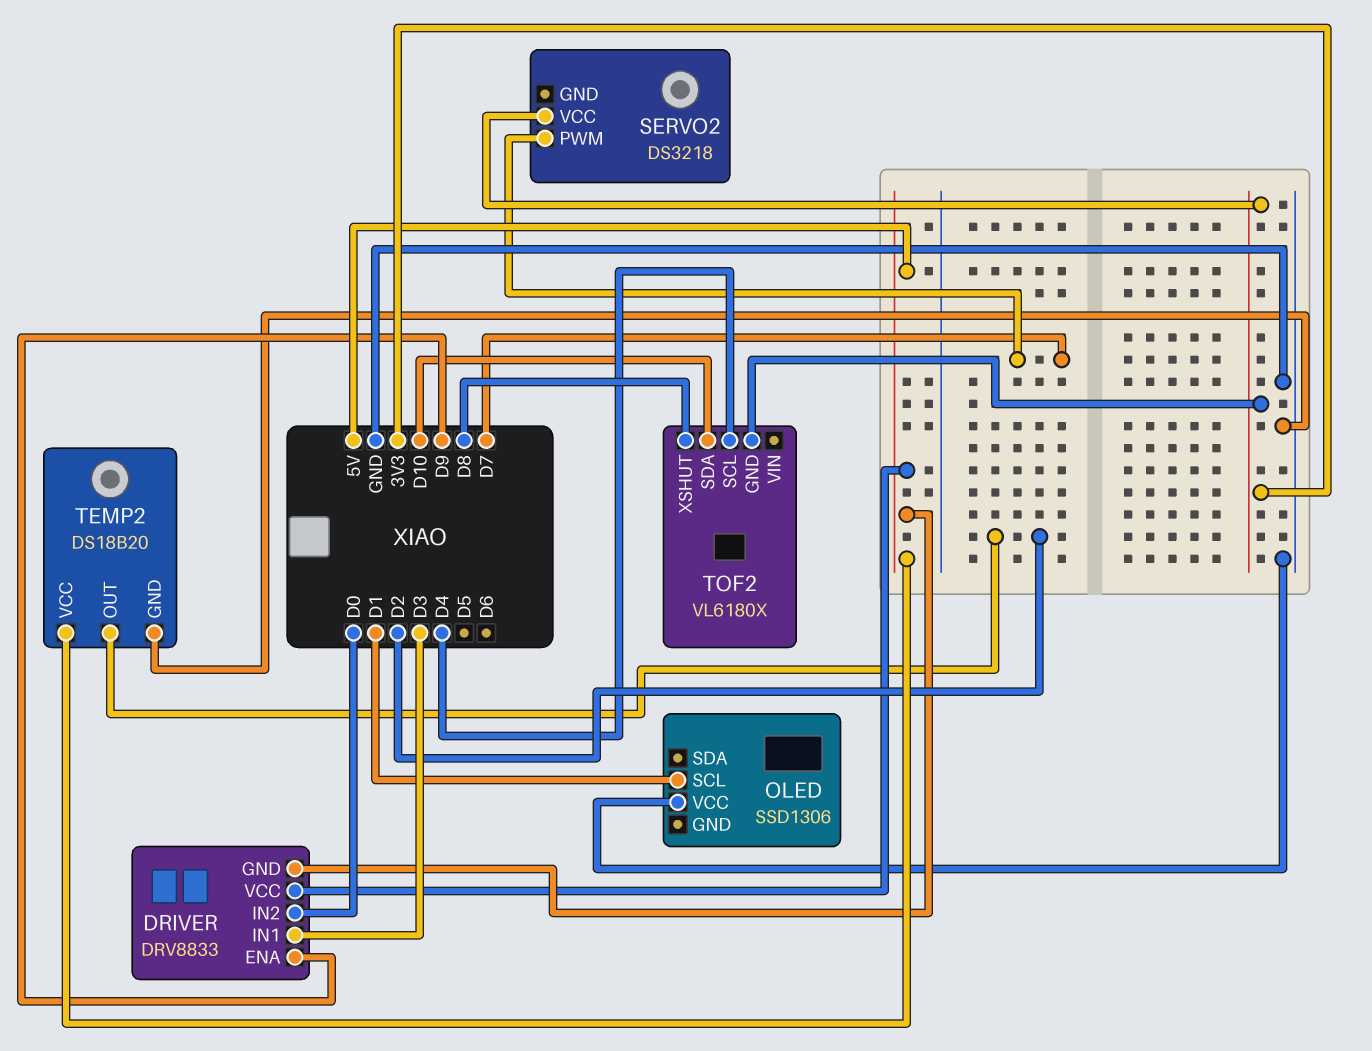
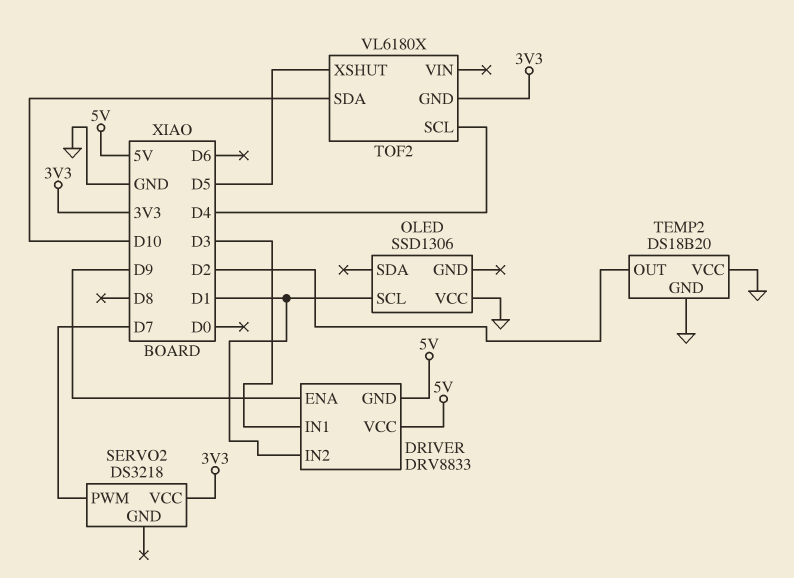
DRIVER pin IN2: D0 -> D1
TEMP2 pin VCC: 5V -> GND
TOF2 pin XSHUT: D8 -> D5

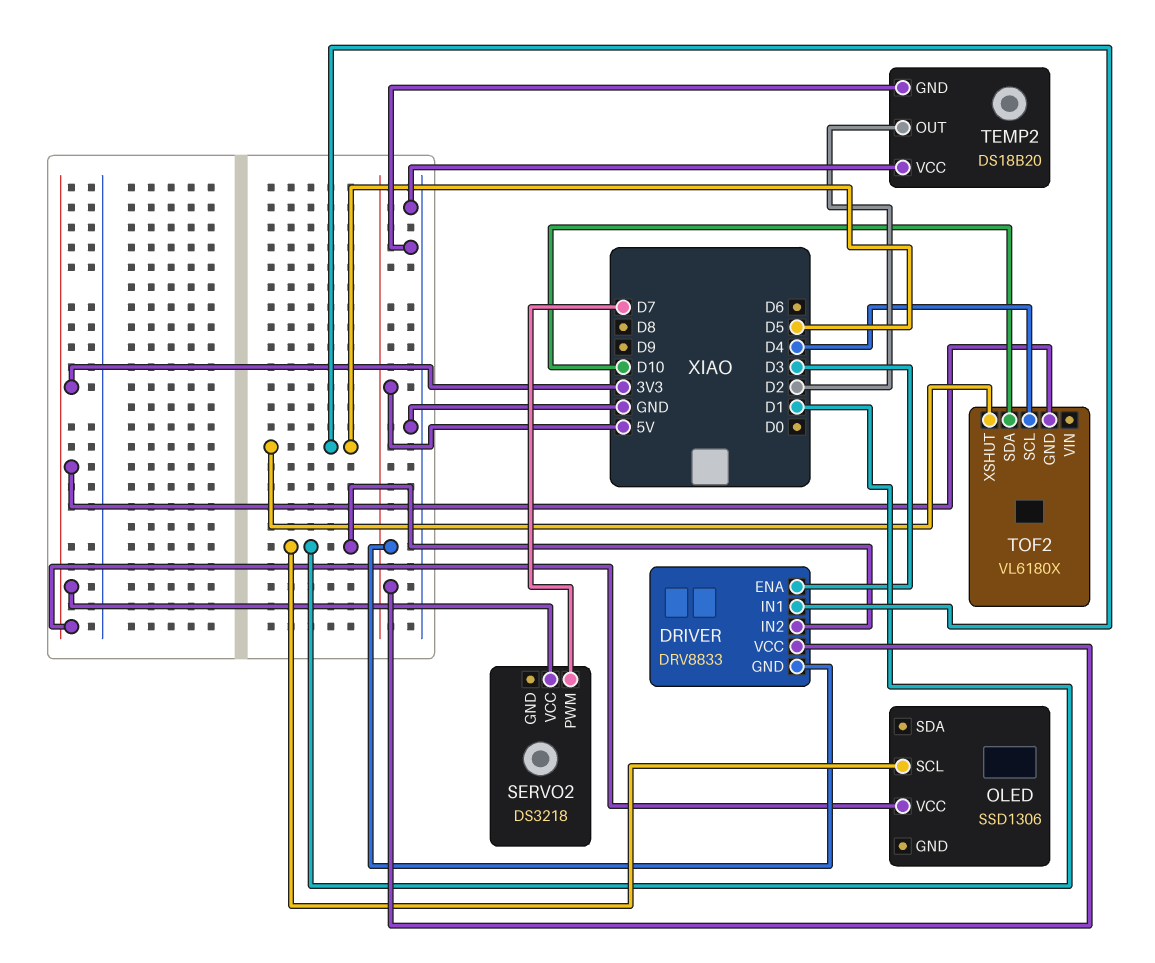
DRIVER pin ENA: D9 -> D3
DRIVER pin IN1: D3 -> D5
OLED pin VCC: GND -> 3V3

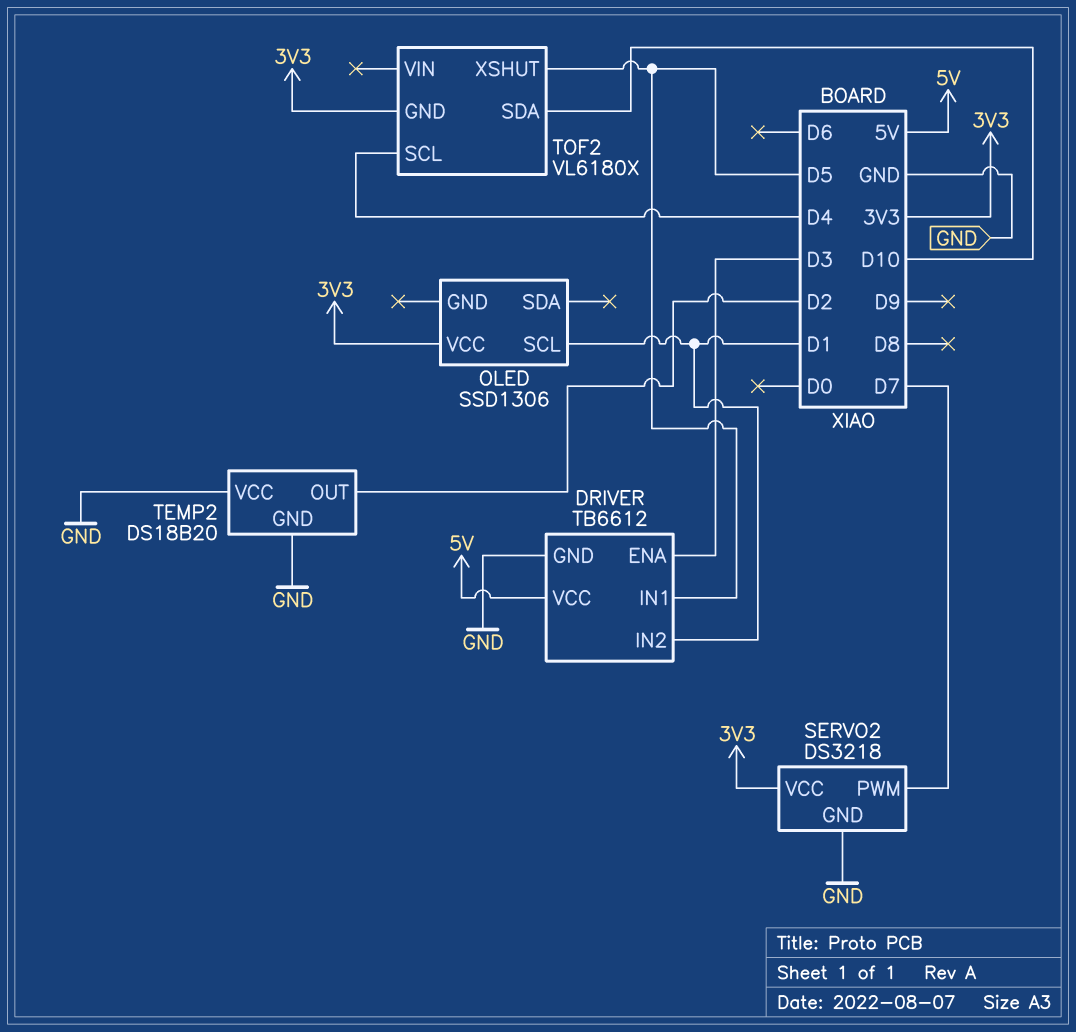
DRIVER: DRV8833 -> TB6612
DRIVER pin GND: 5V -> GND
SERVO2 pin GND: none -> GND

